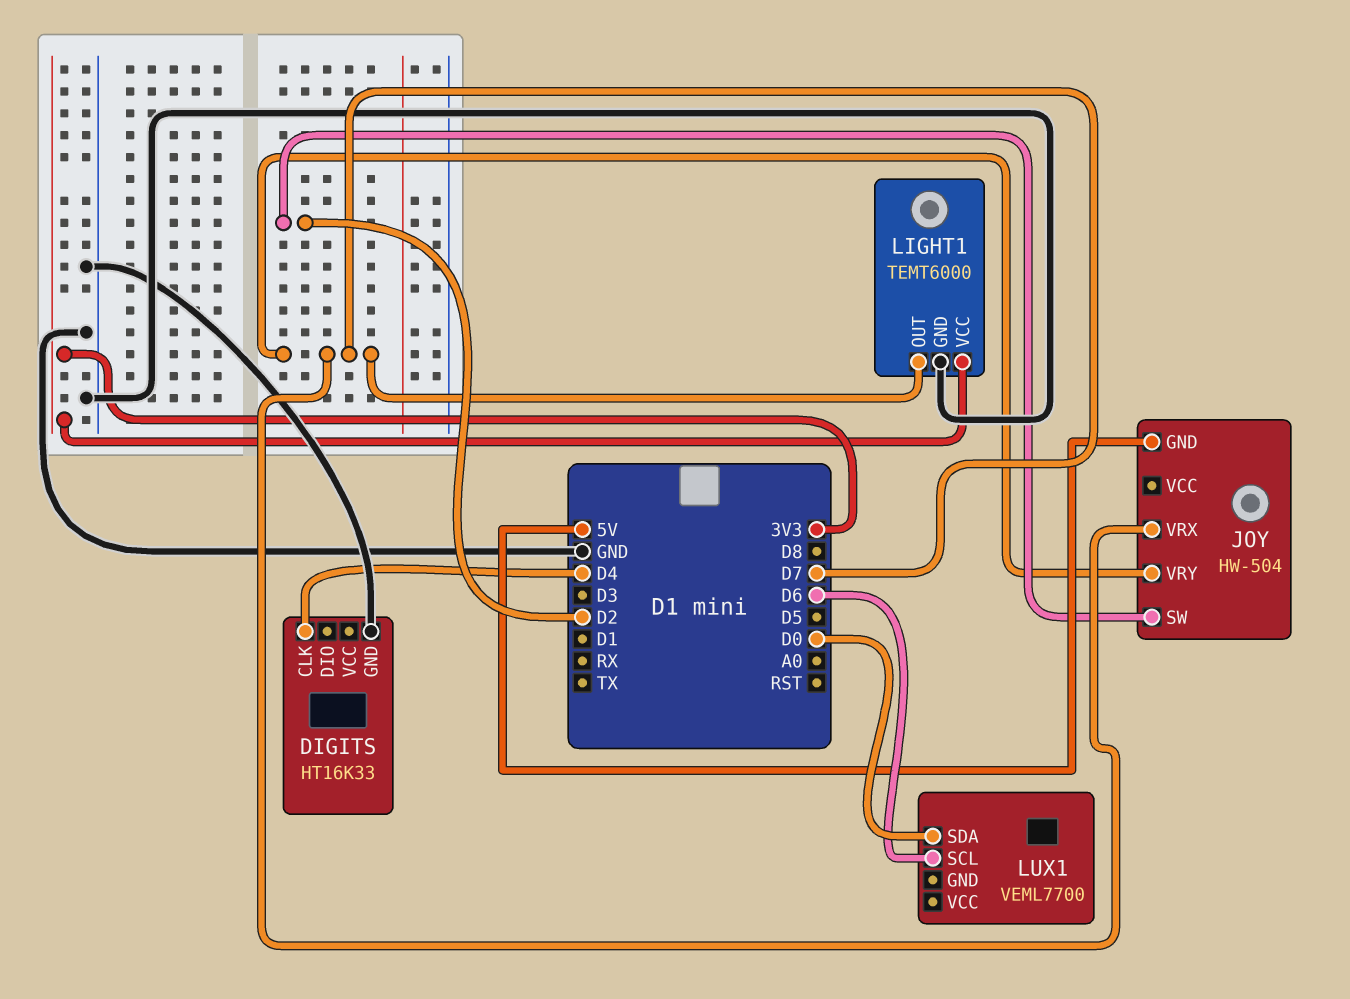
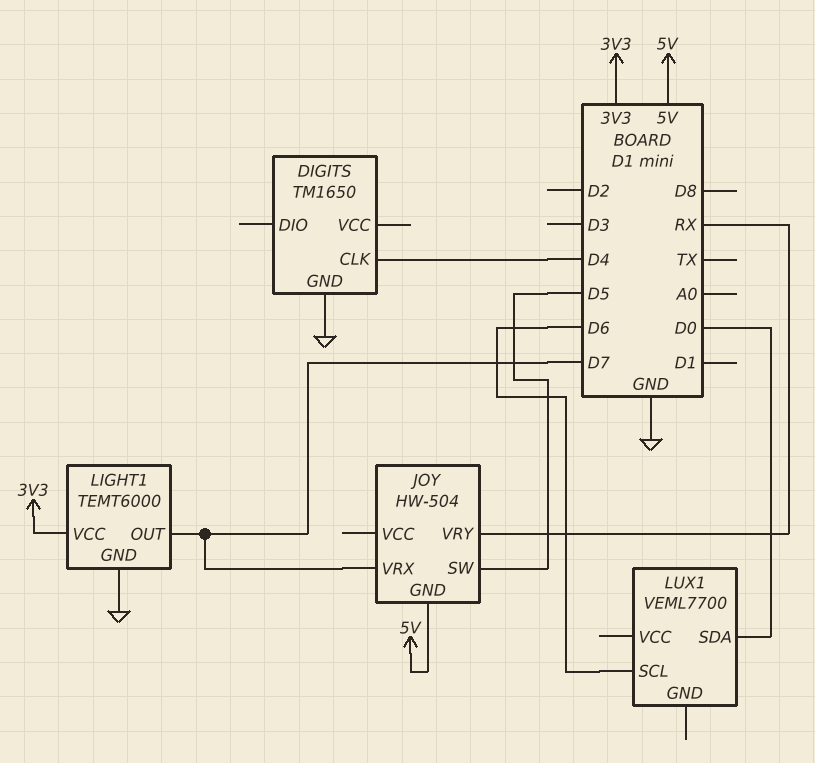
DIGITS: HT16K33 -> TM1650
JOY pin SW: D2 -> D5
JOY pin VRY: D7 -> RX

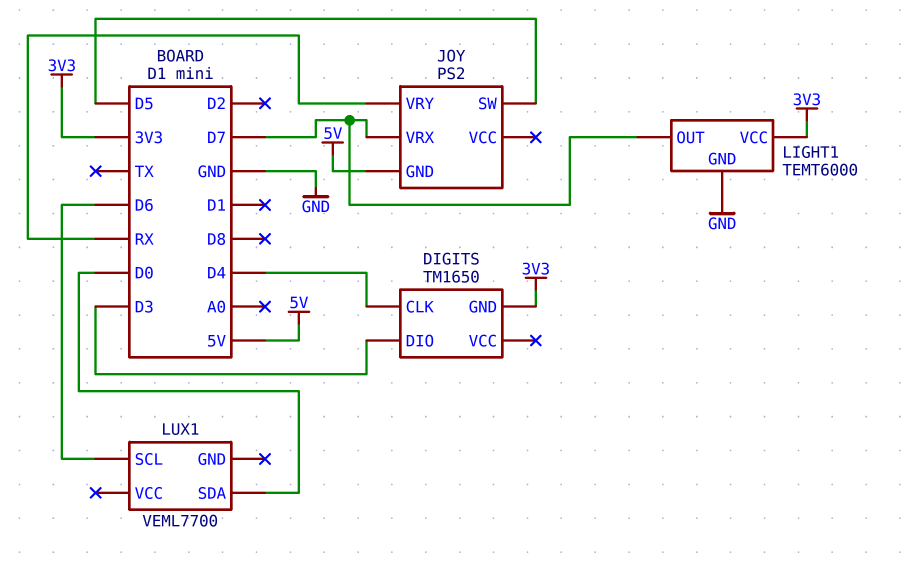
DIGITS pin DIO: none -> D3
DIGITS pin GND: GND -> 3V3
JOY: HW-504 -> PS2

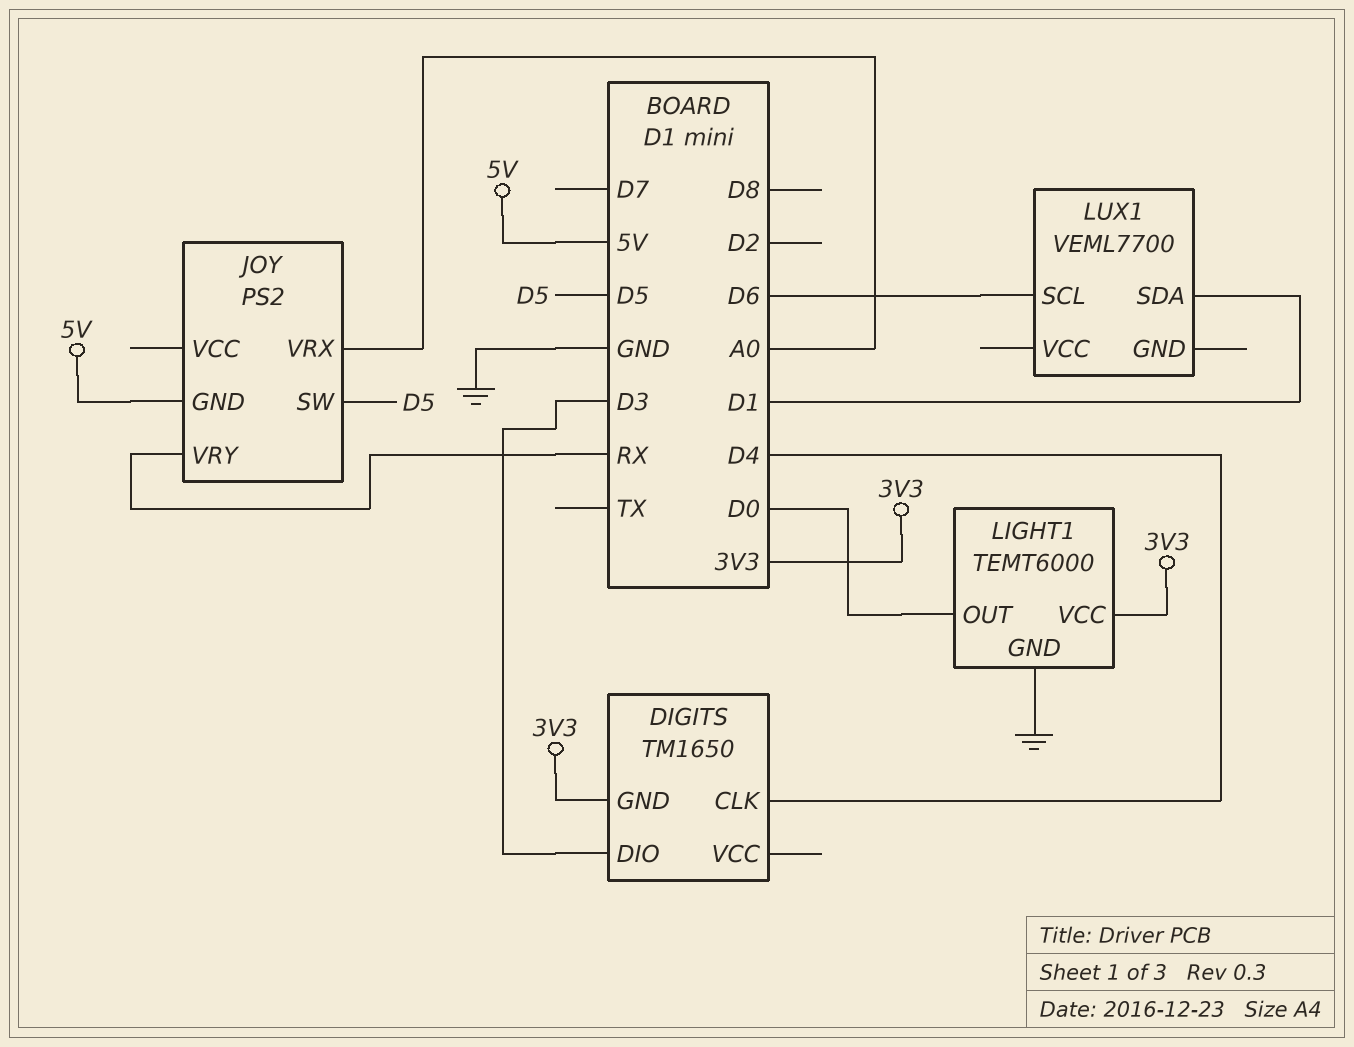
JOY pin VRX: D7 -> A0
LIGHT1 pin OUT: D7 -> D0
LUX1 pin SDA: D0 -> D1

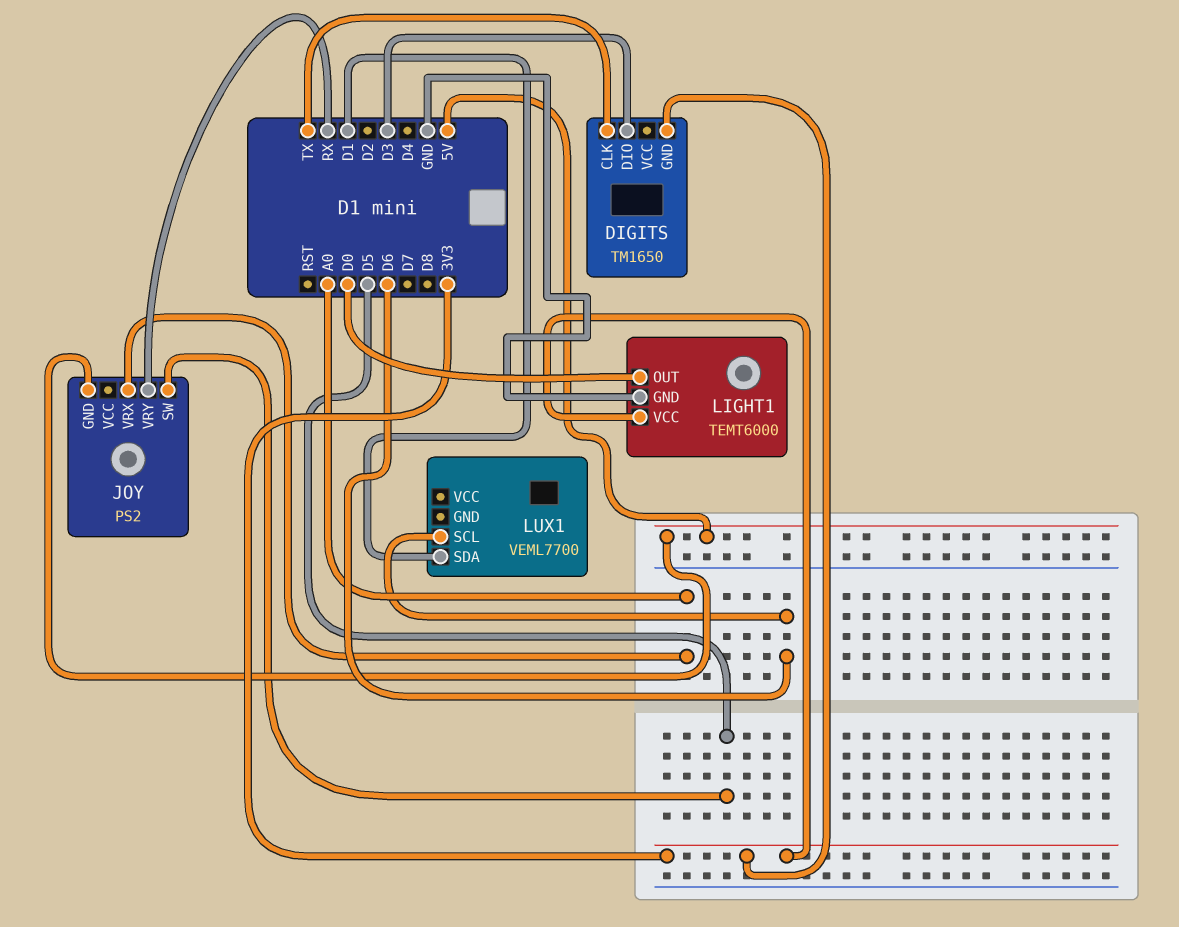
DIGITS pin CLK: D4 -> TX

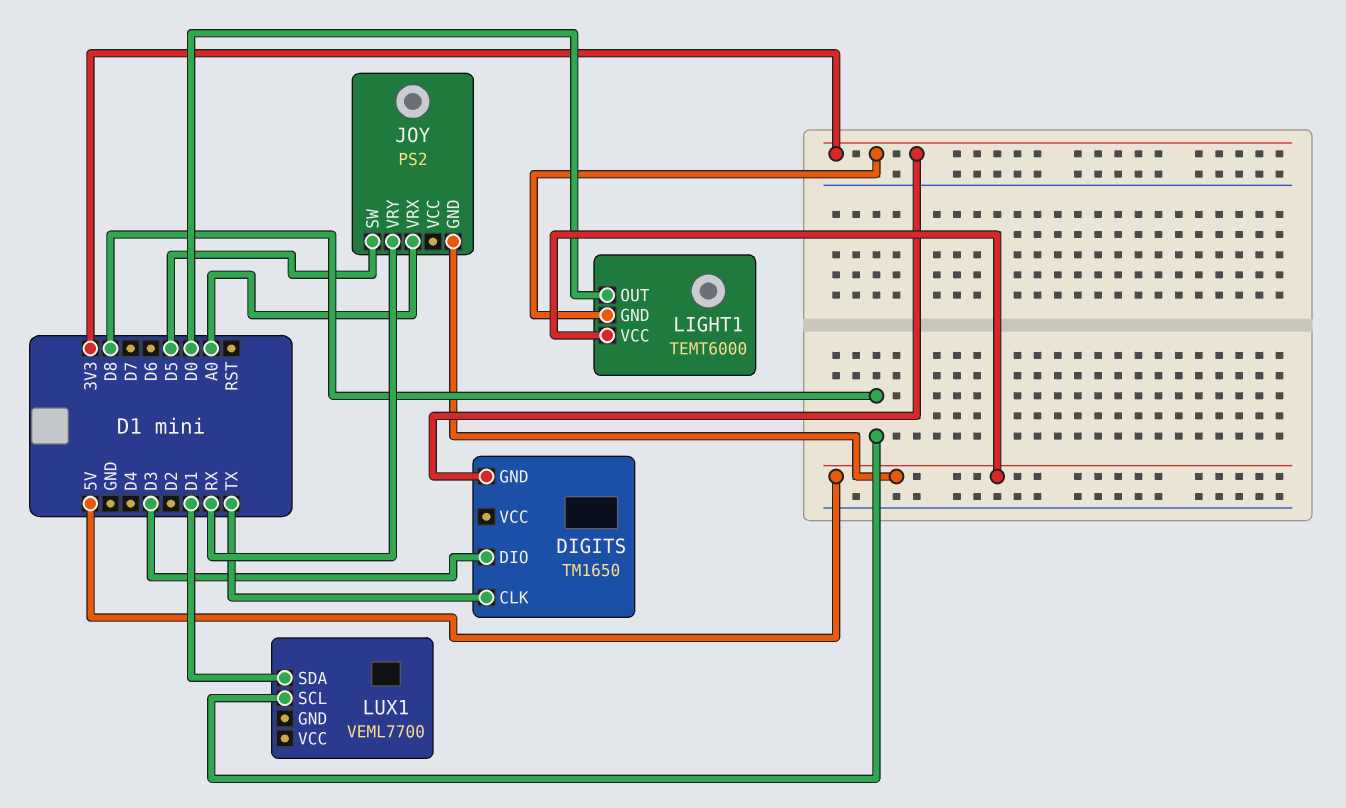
LIGHT1 pin GND: GND -> 3V3
LIGHT1 pin VCC: 3V3 -> 5V
LUX1 pin SCL: D6 -> D8

